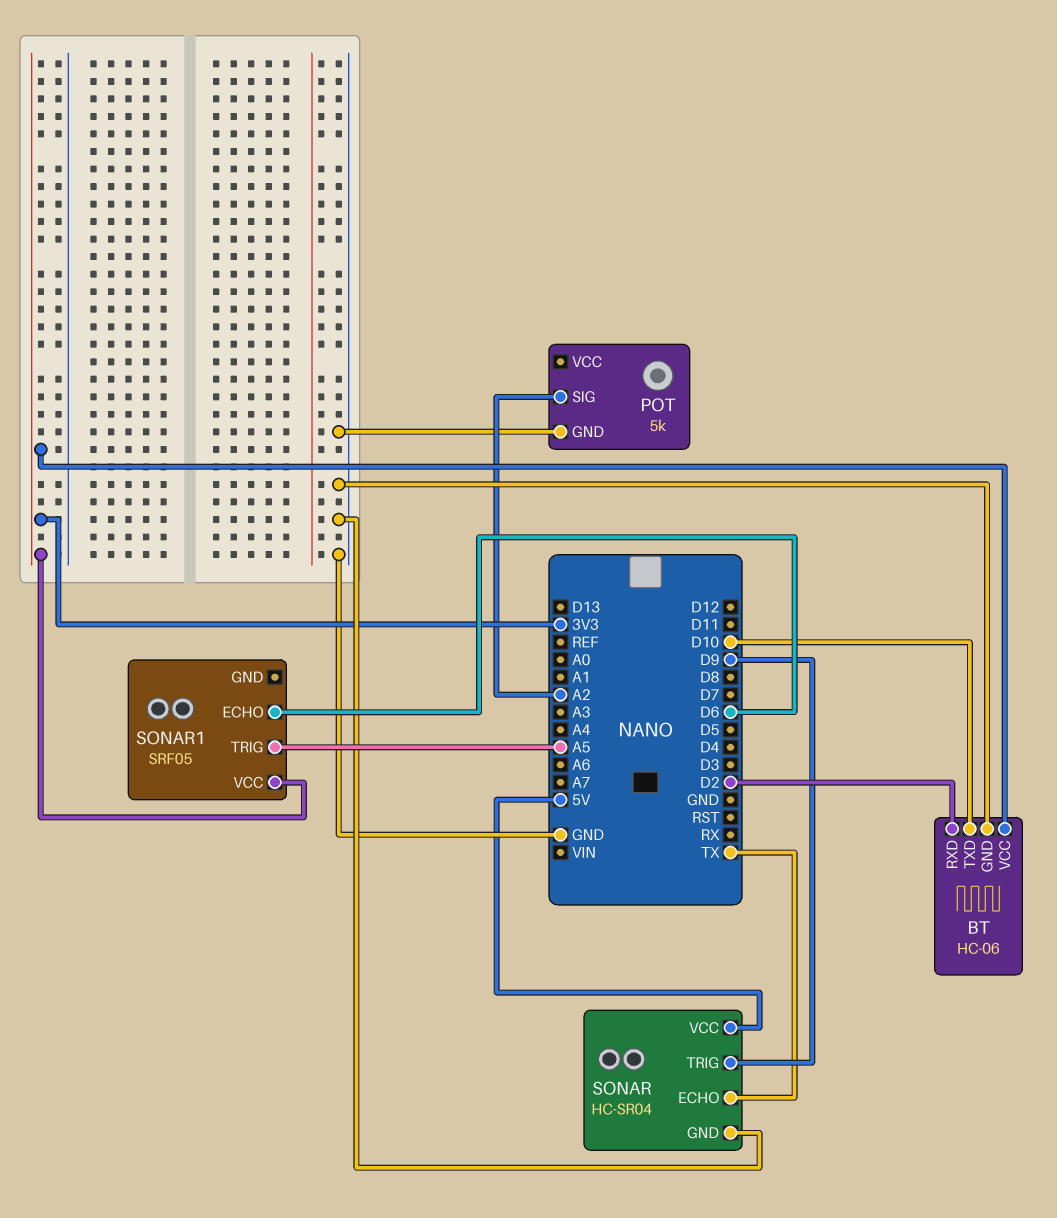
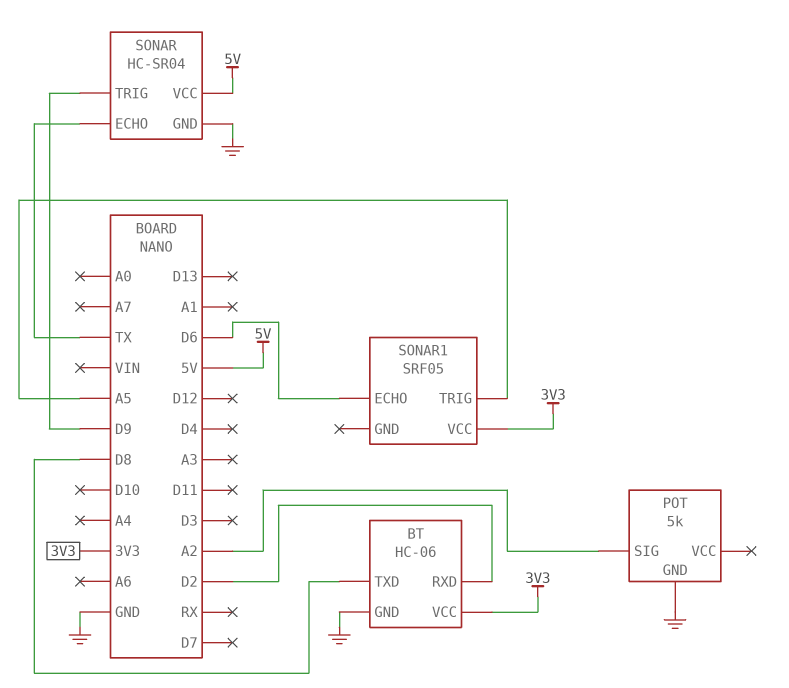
BT pin TXD: D10 -> D8

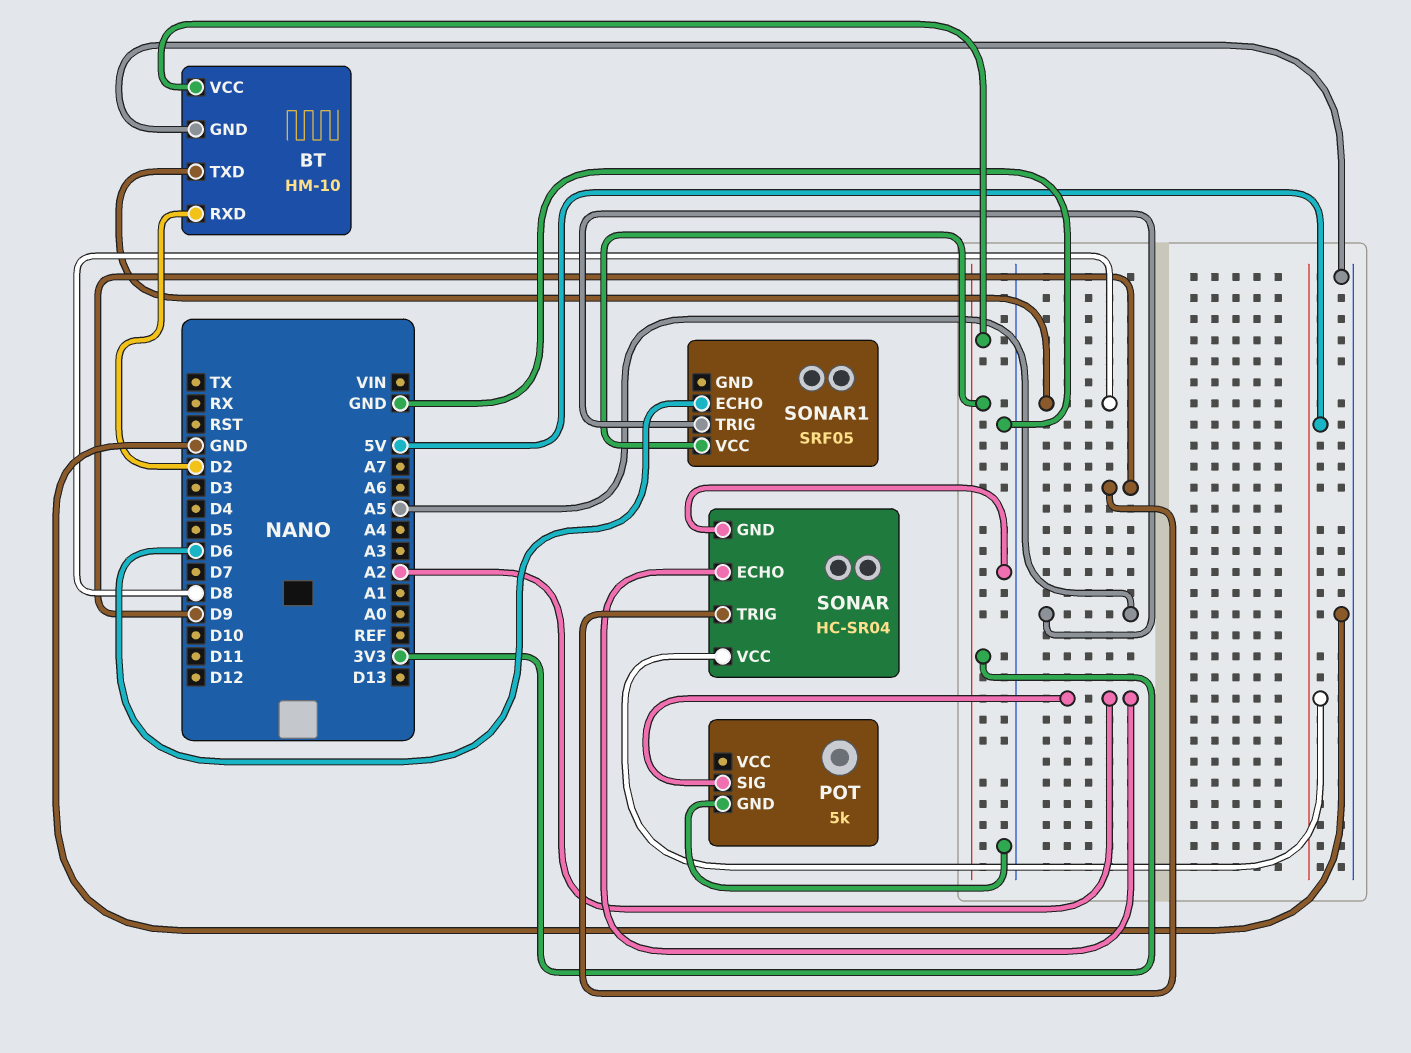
BT: HC-06 -> HM-10
SONAR pin ECHO: TX -> A2

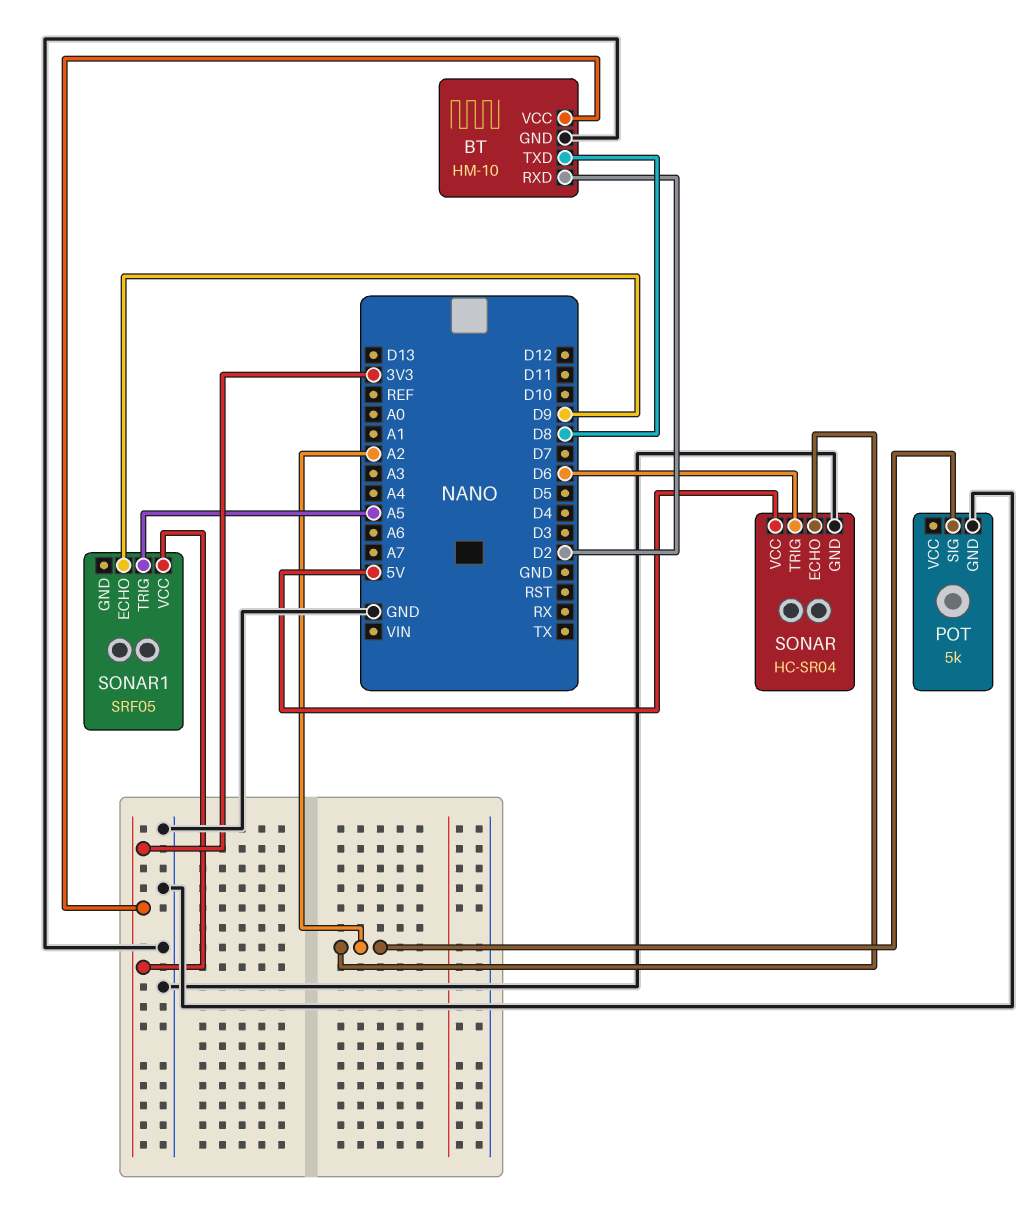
SONAR pin TRIG: D9 -> D6
SONAR1 pin ECHO: D6 -> D9

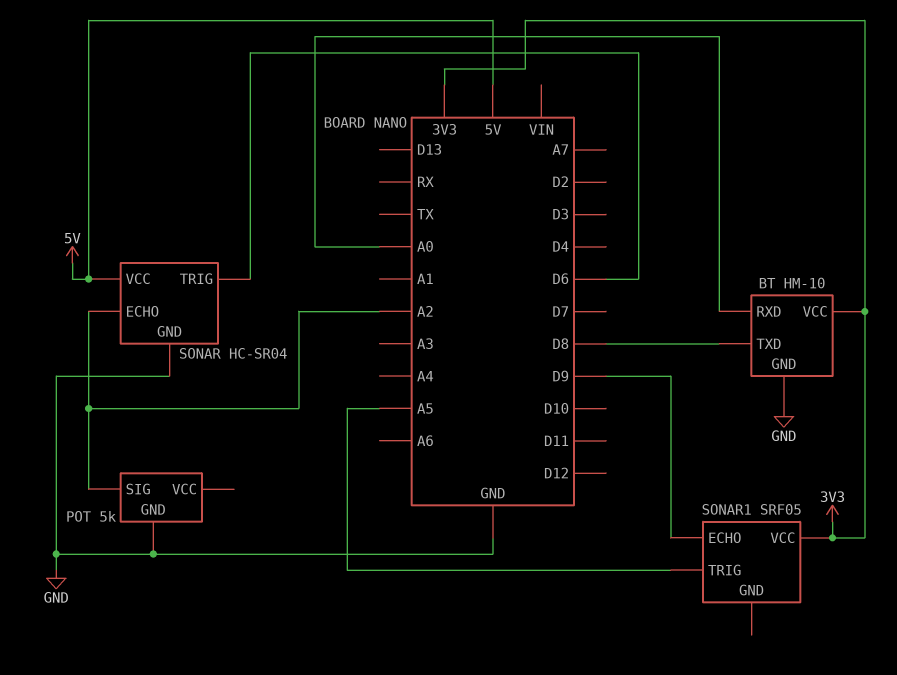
BT pin RXD: D2 -> A0

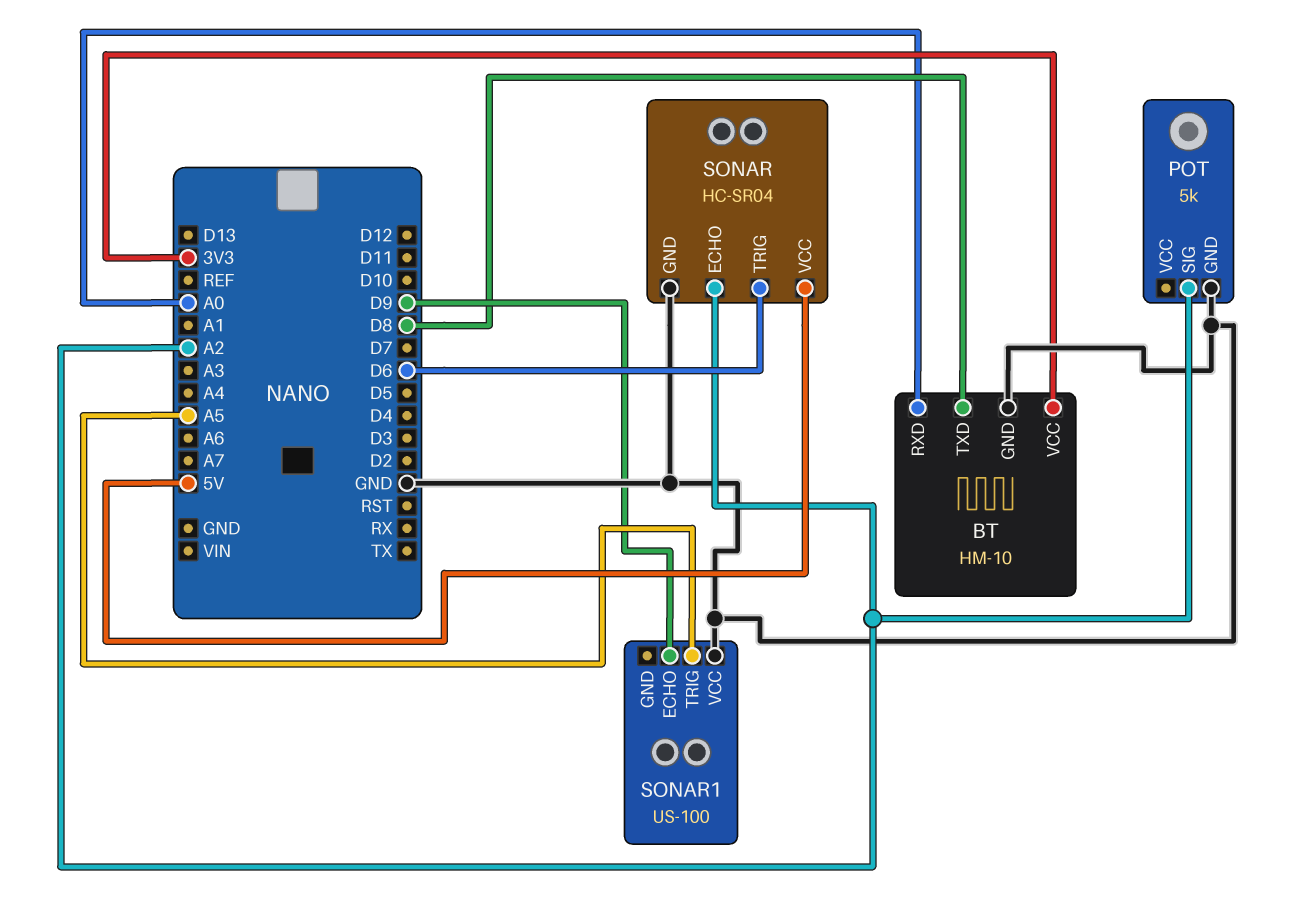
SONAR1: SRF05 -> US-100
SONAR1 pin VCC: 3V3 -> GND

